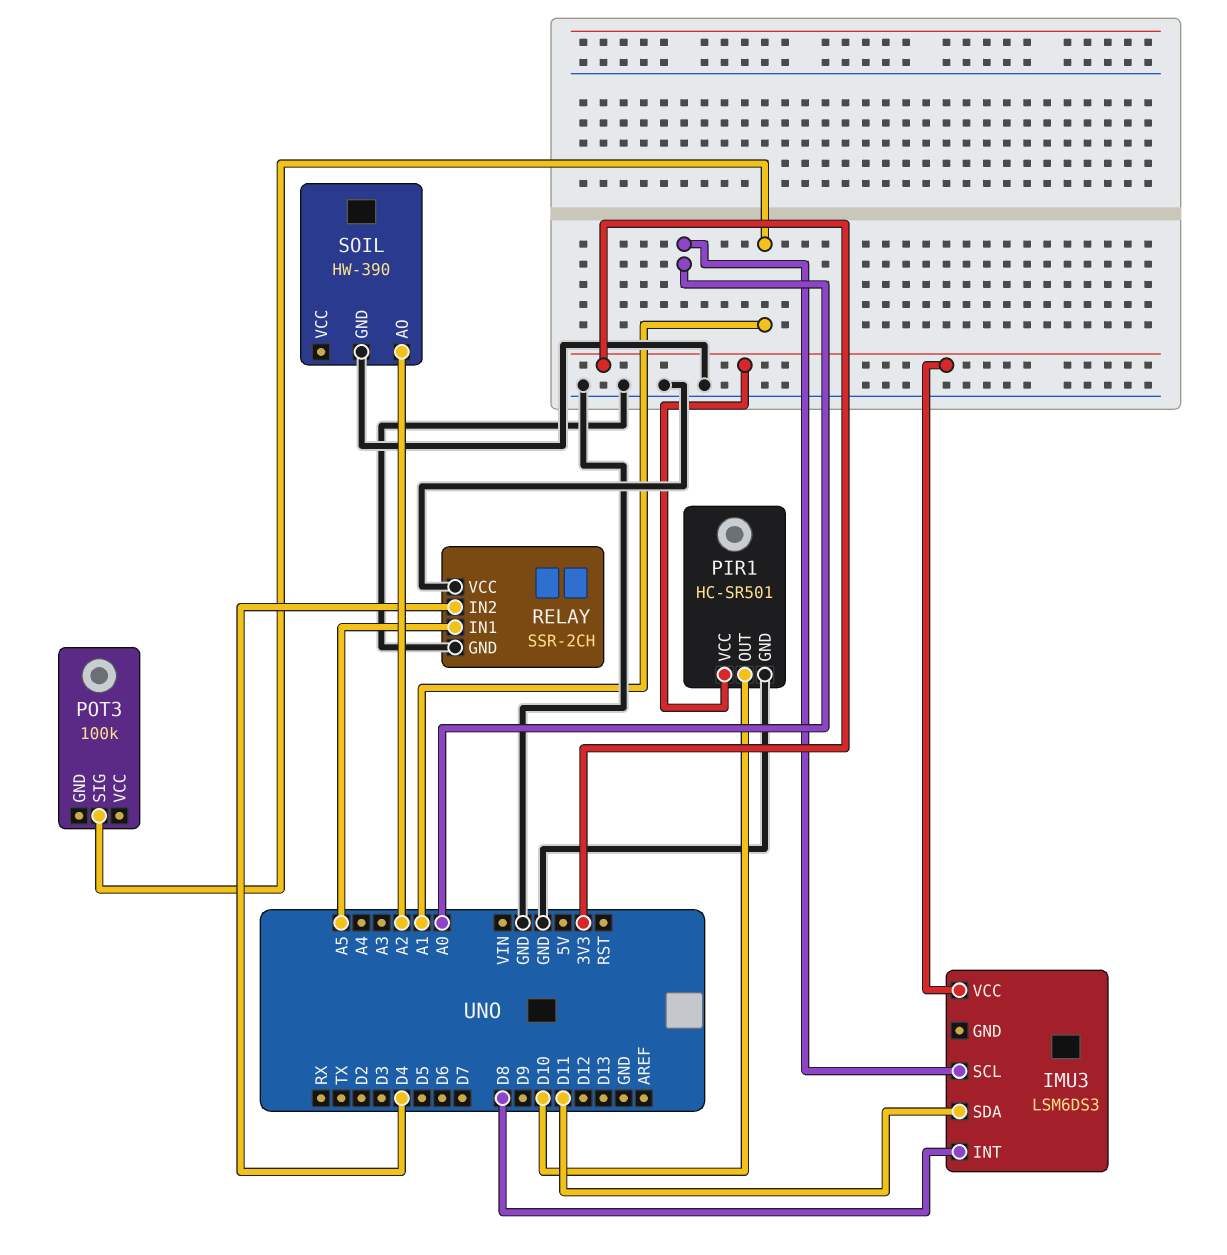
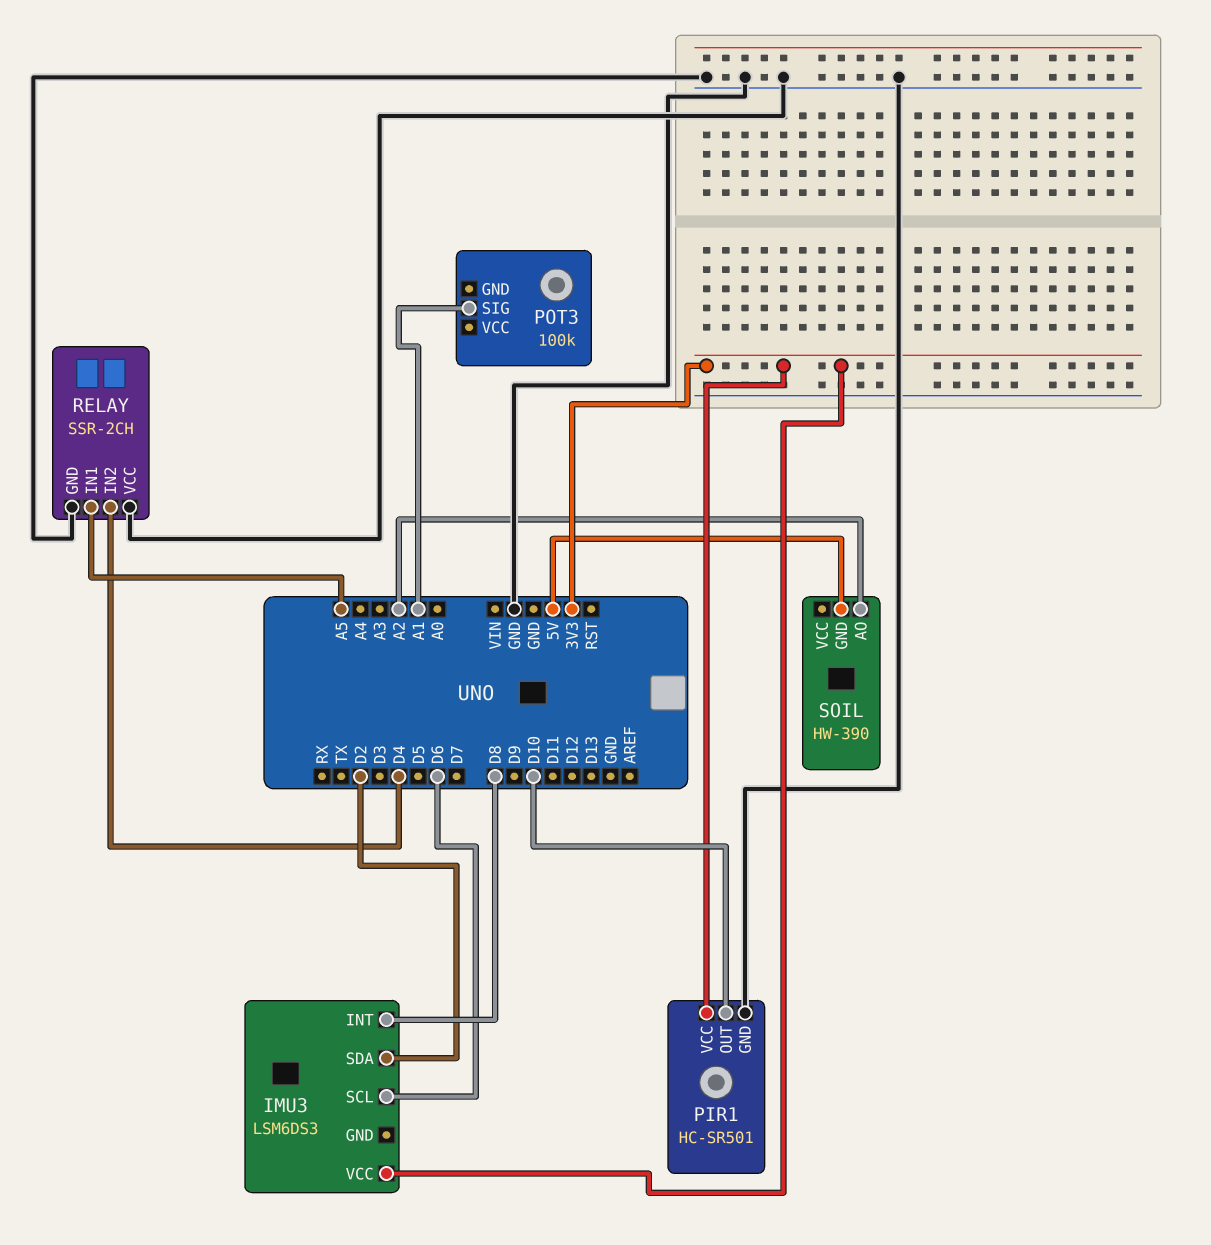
IMU3 pin SCL: A0 -> D6
IMU3 pin SDA: D11 -> D2
SOIL pin GND: GND -> 5V

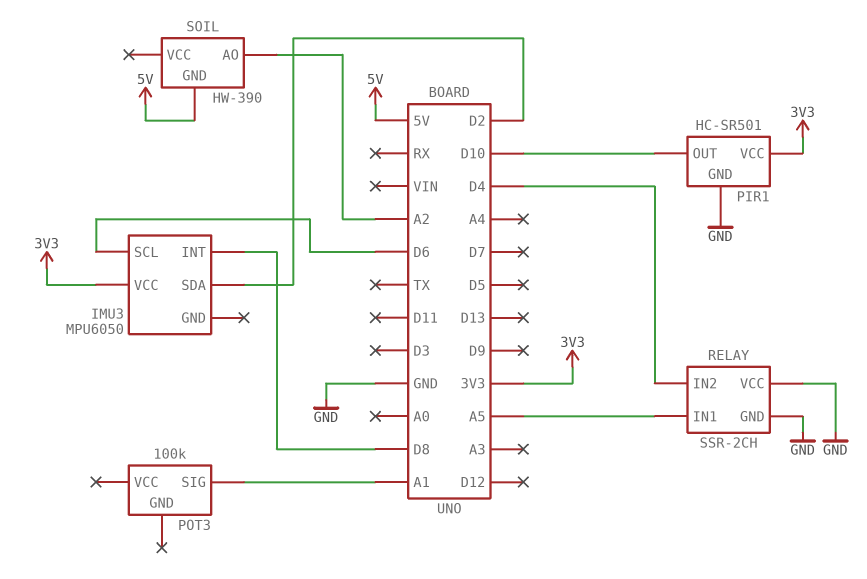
IMU3: LSM6DS3 -> MPU6050

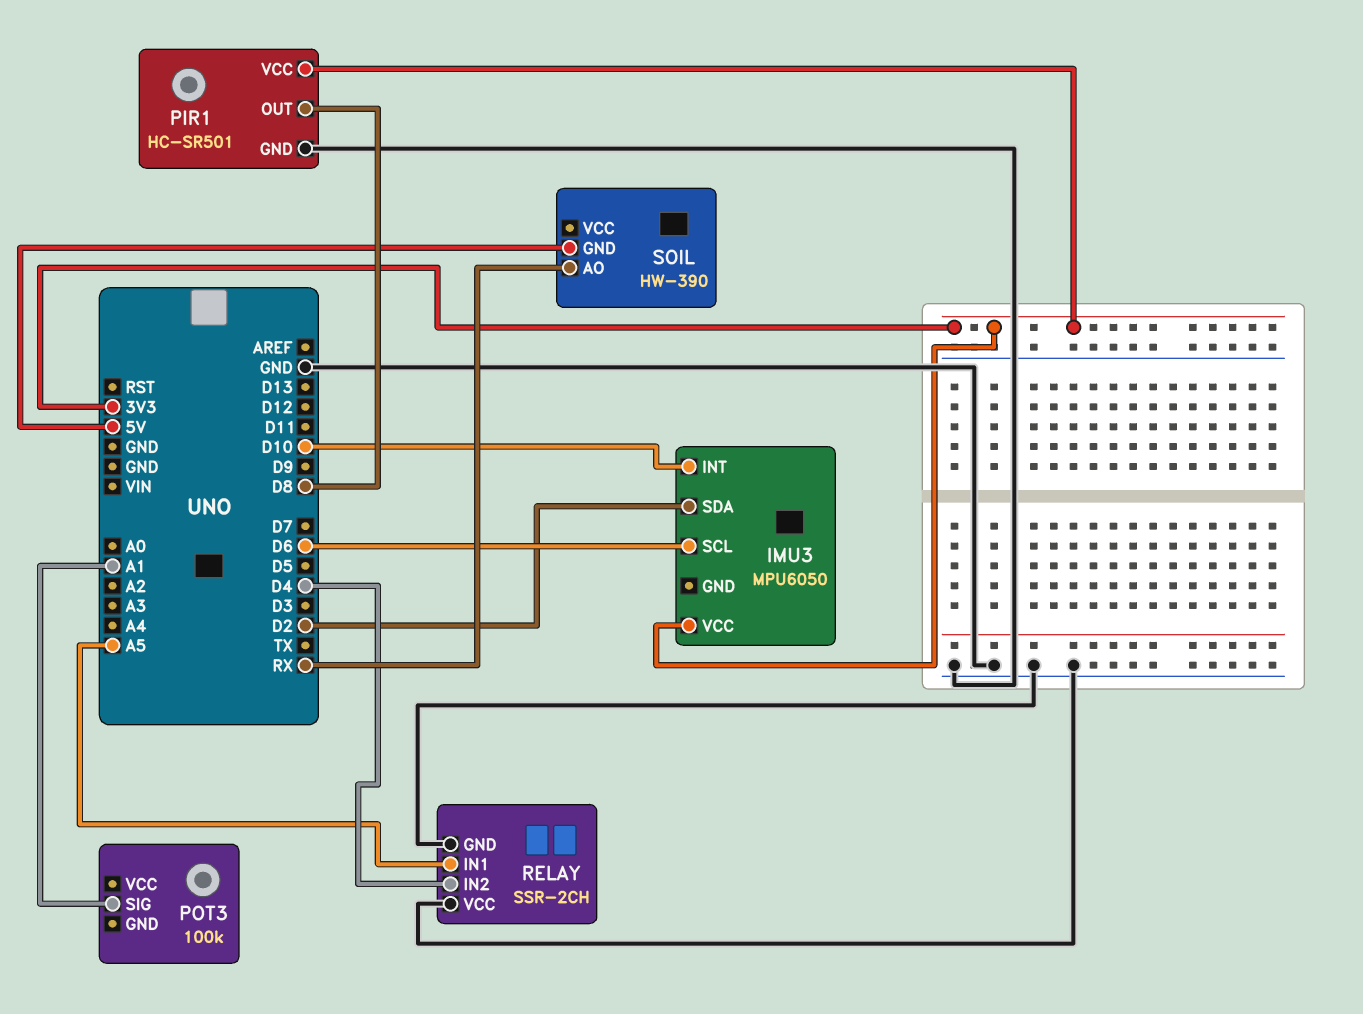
IMU3 pin INT: D8 -> D10
PIR1 pin OUT: D10 -> D8
SOIL pin AO: A2 -> RX

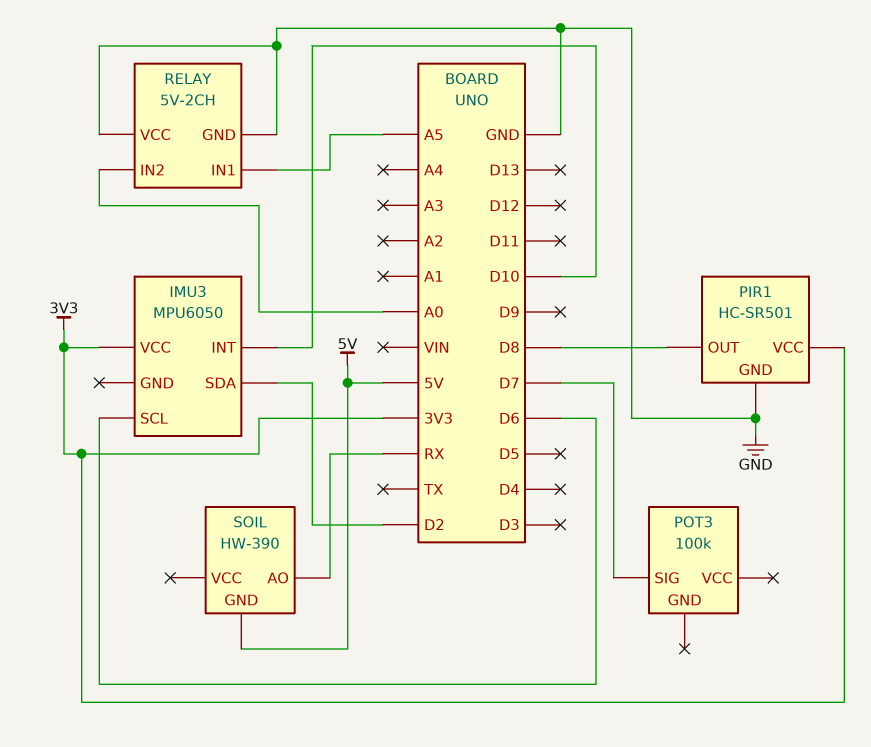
POT3 pin SIG: A1 -> D7
RELAY: SSR-2CH -> 5V-2CH
RELAY pin IN2: D4 -> A0

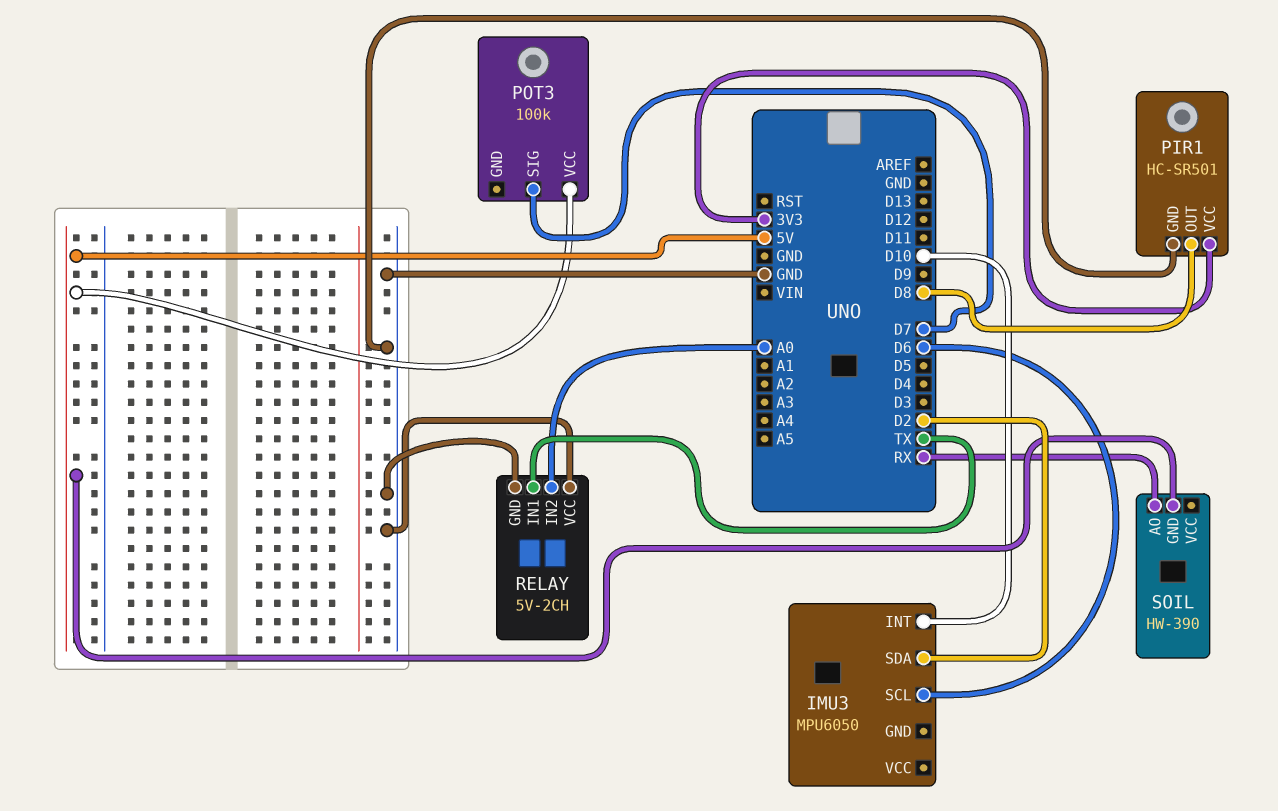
IMU3 pin VCC: 3V3 -> none
POT3 pin VCC: none -> 5V
RELAY pin IN1: A5 -> TX

